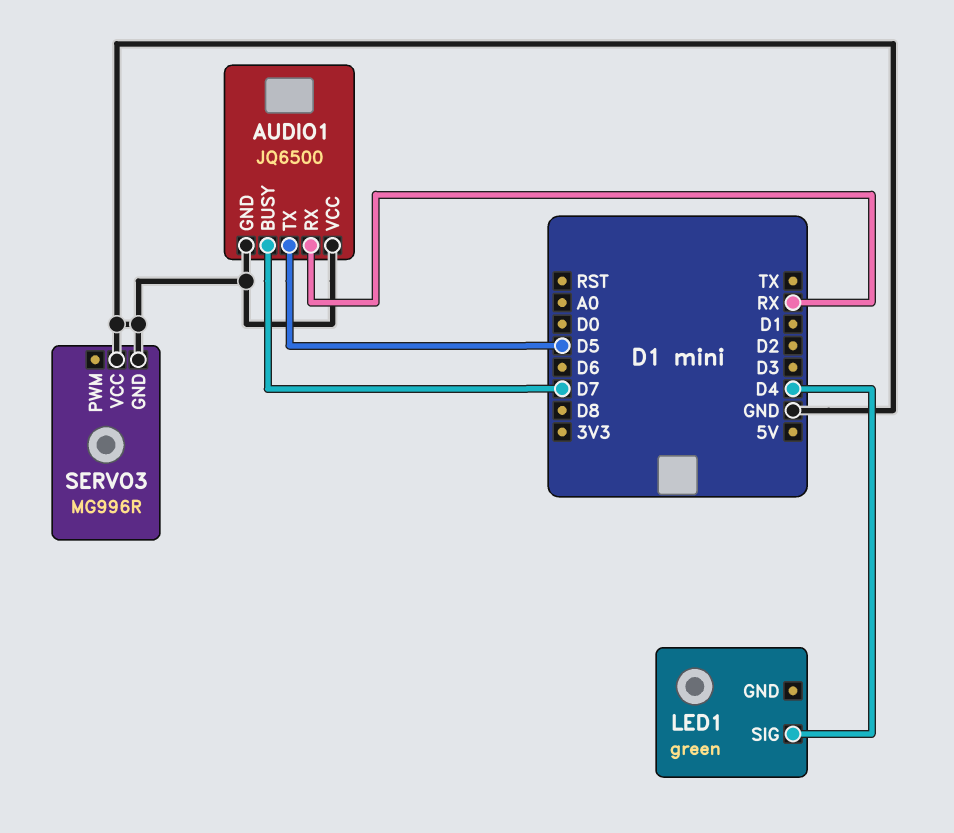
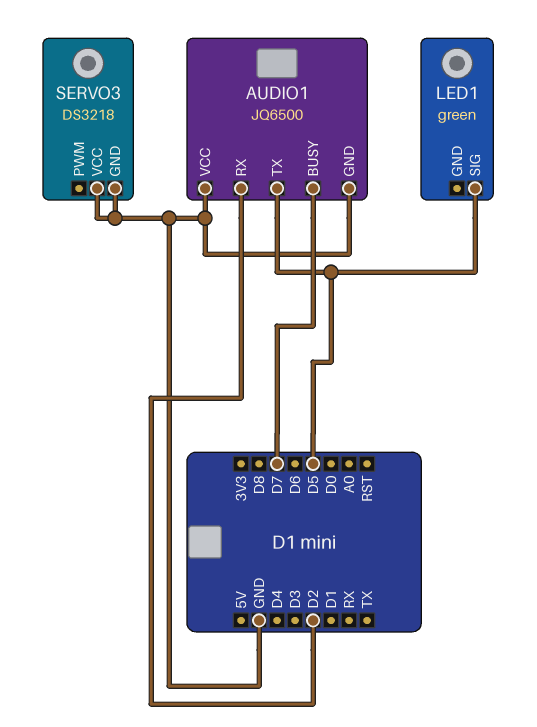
AUDIO1 pin RX: RX -> D2
LED1 pin SIG: D4 -> D5
SERVO3: MG996R -> DS3218

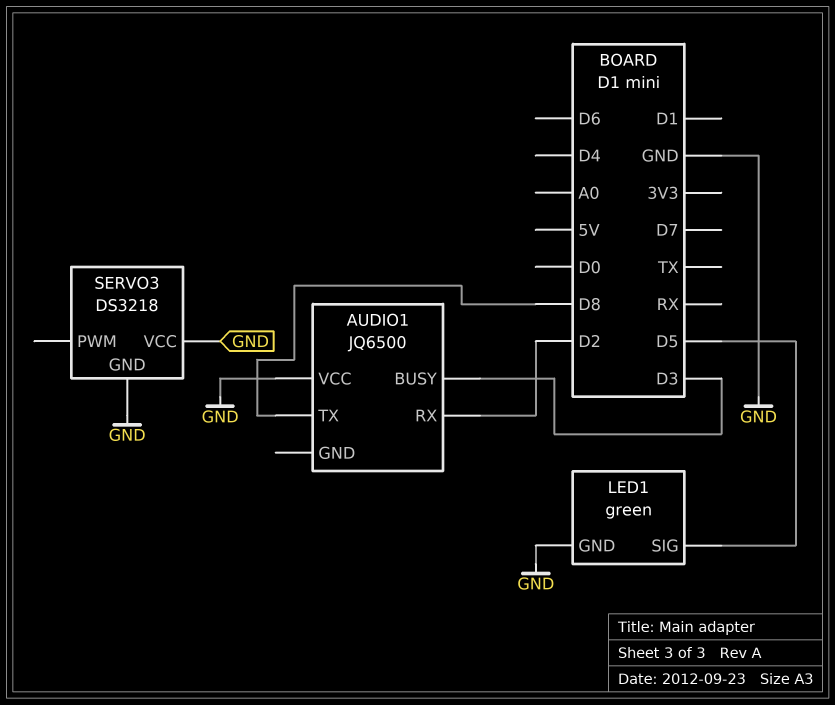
AUDIO1 pin BUSY: D7 -> D3
AUDIO1 pin GND: GND -> none
AUDIO1 pin TX: D5 -> D8
LED1 pin GND: none -> GND

